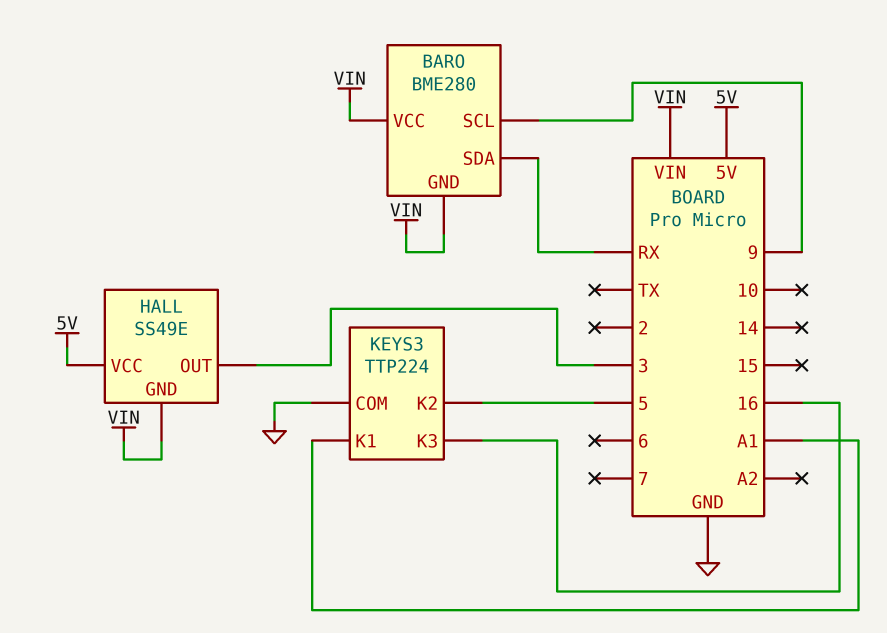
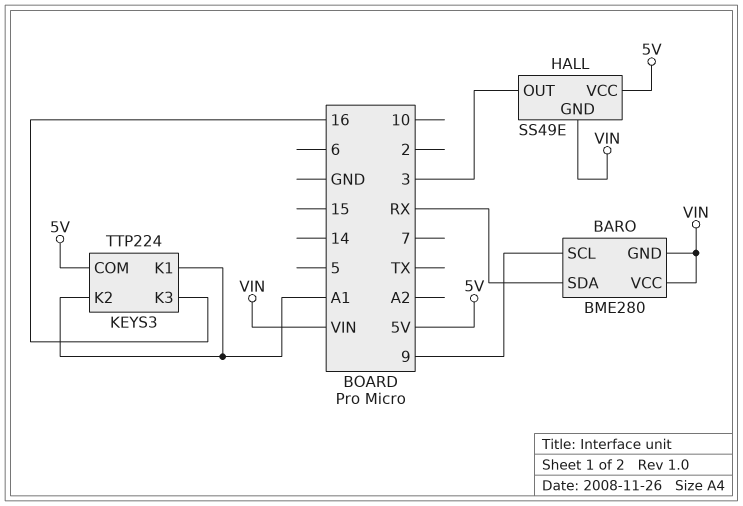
KEYS3 pin COM: GND -> 5V
KEYS3 pin K2: 5 -> A1

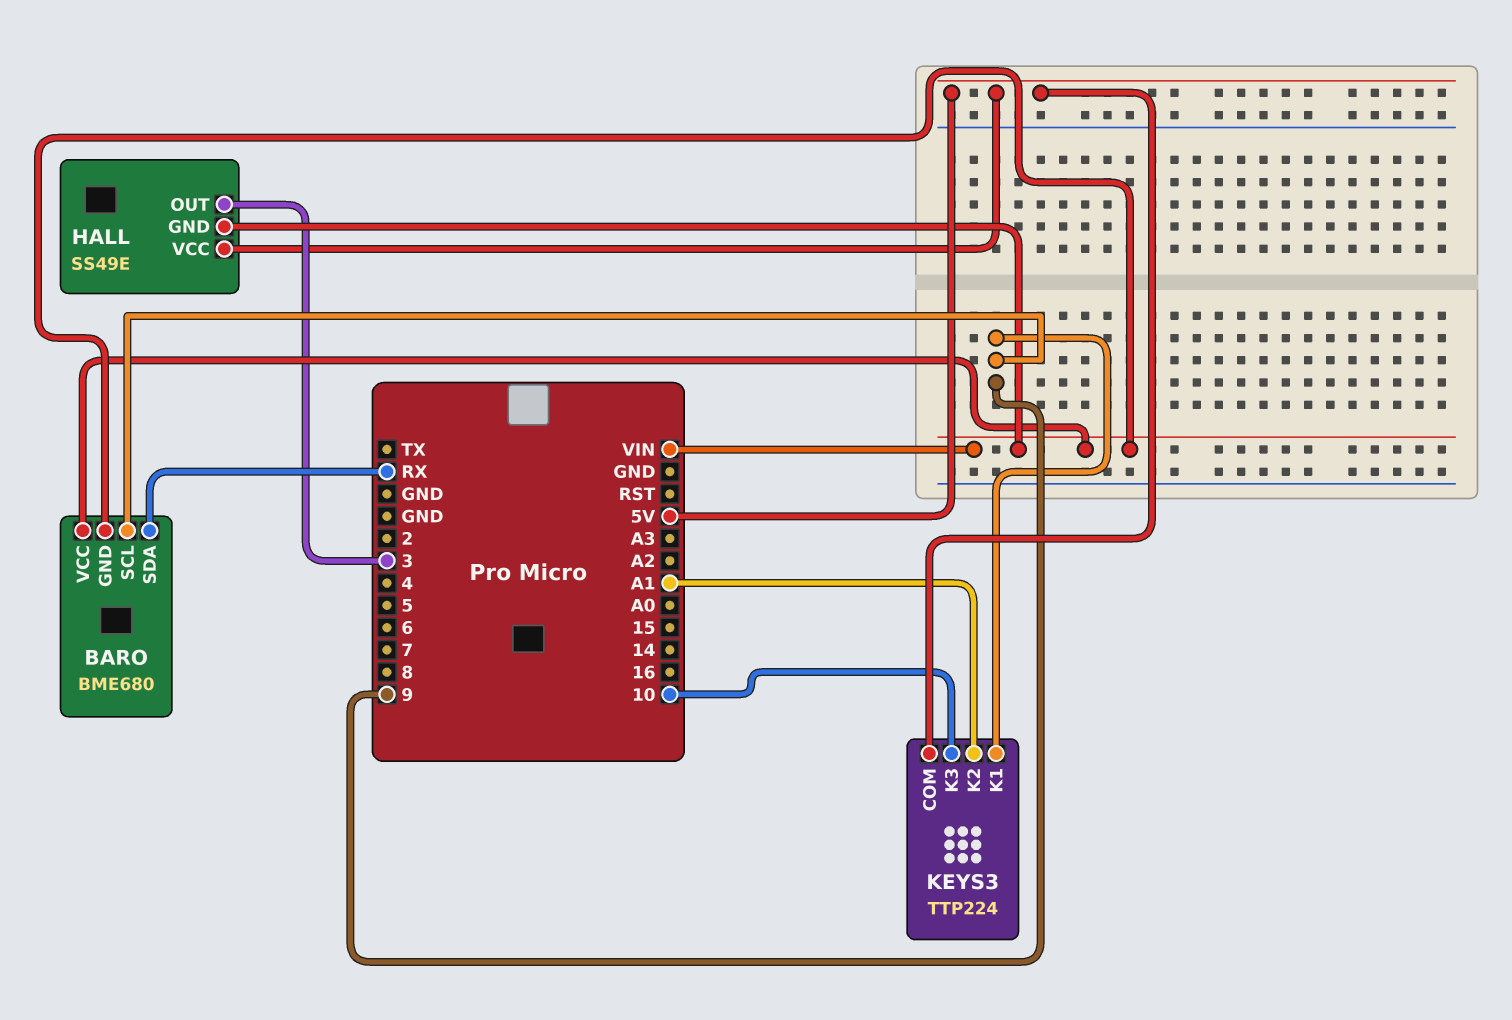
BARO: BME280 -> BME680
KEYS3 pin K1: A1 -> 9
KEYS3 pin K3: 16 -> 10

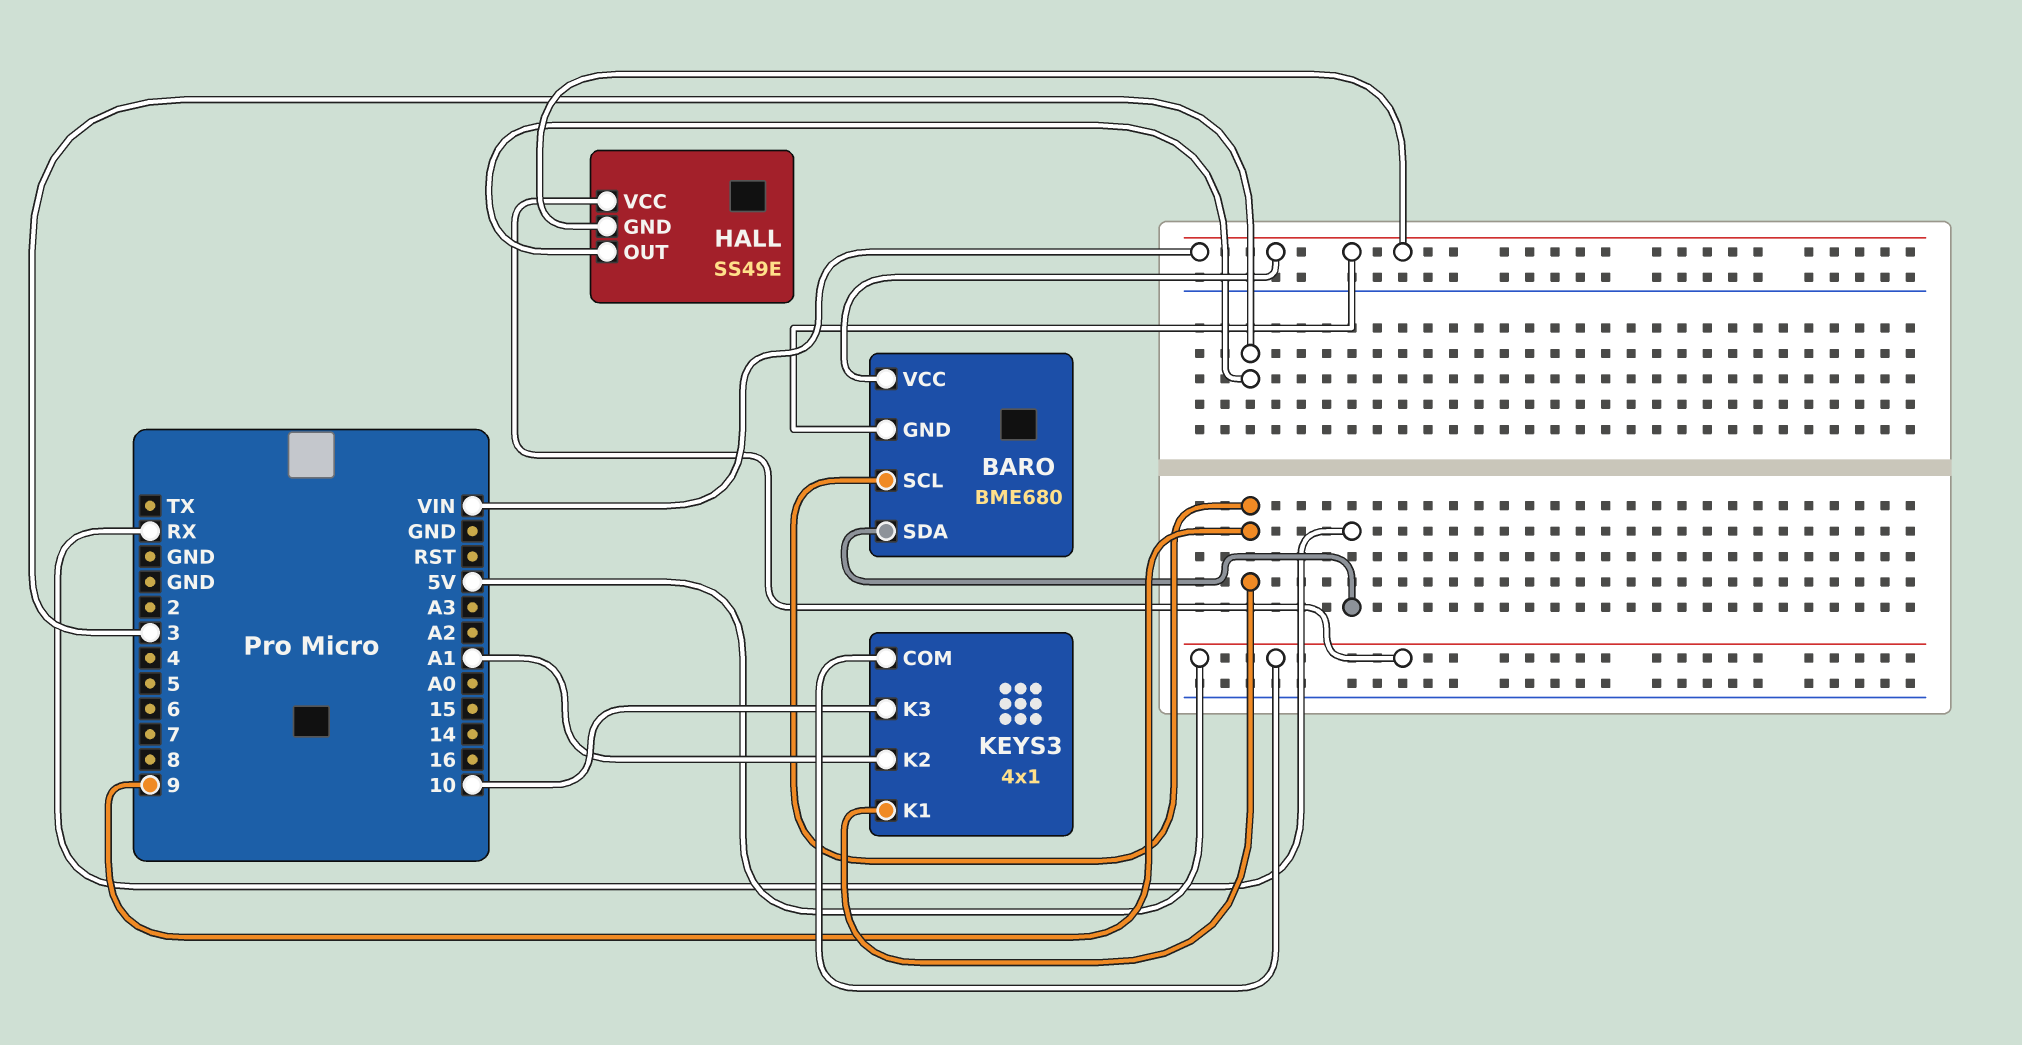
KEYS3: TTP224 -> 4x1

